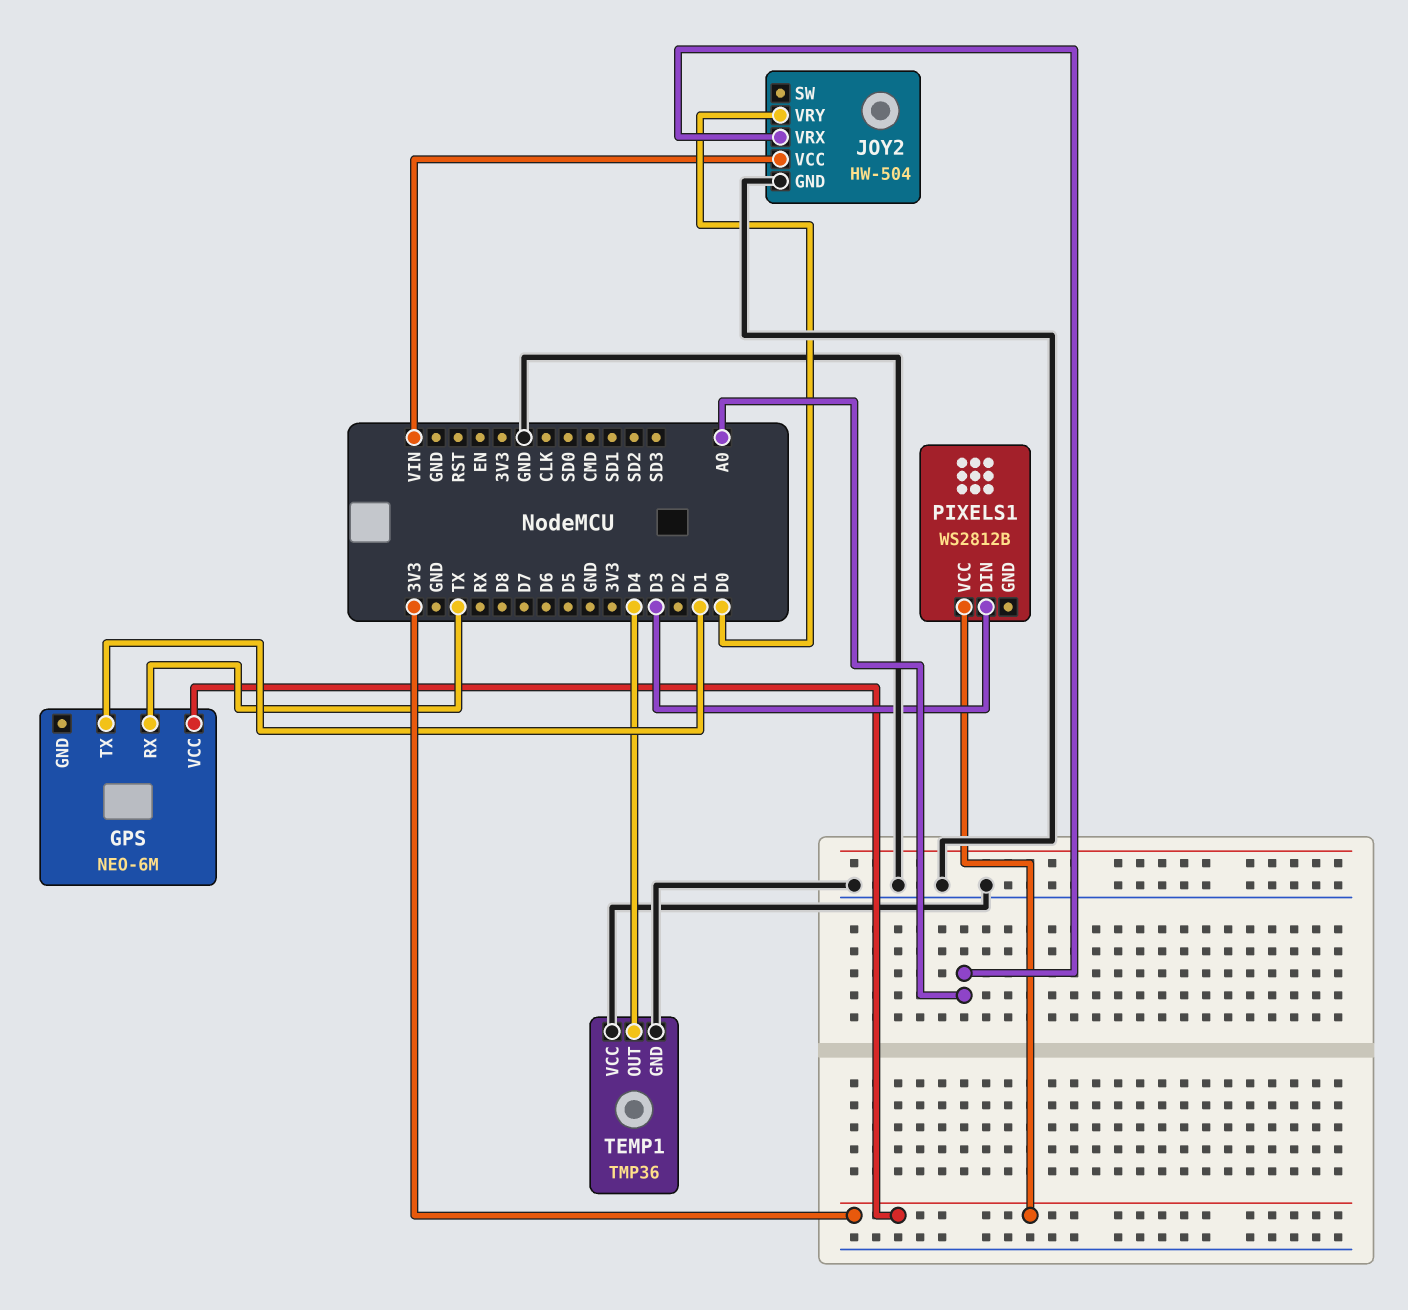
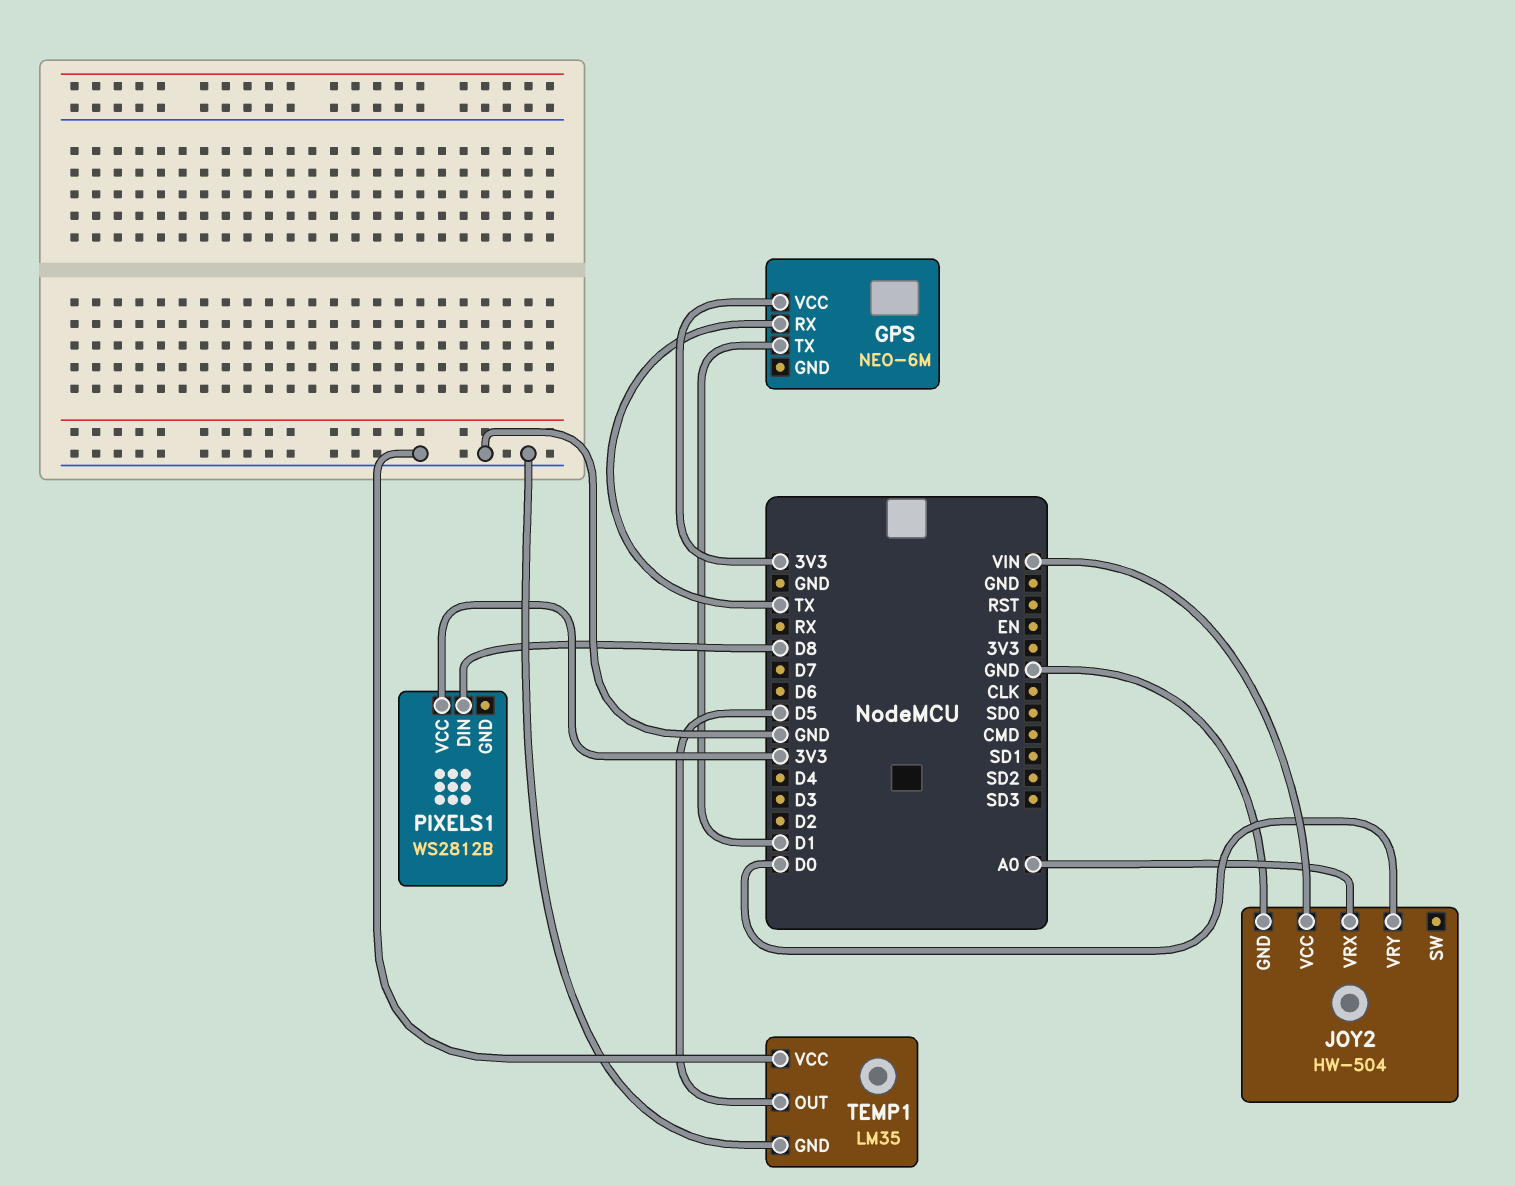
PIXELS1 pin DIN: D3 -> D8
TEMP1: TMP36 -> LM35
TEMP1 pin OUT: D4 -> D5

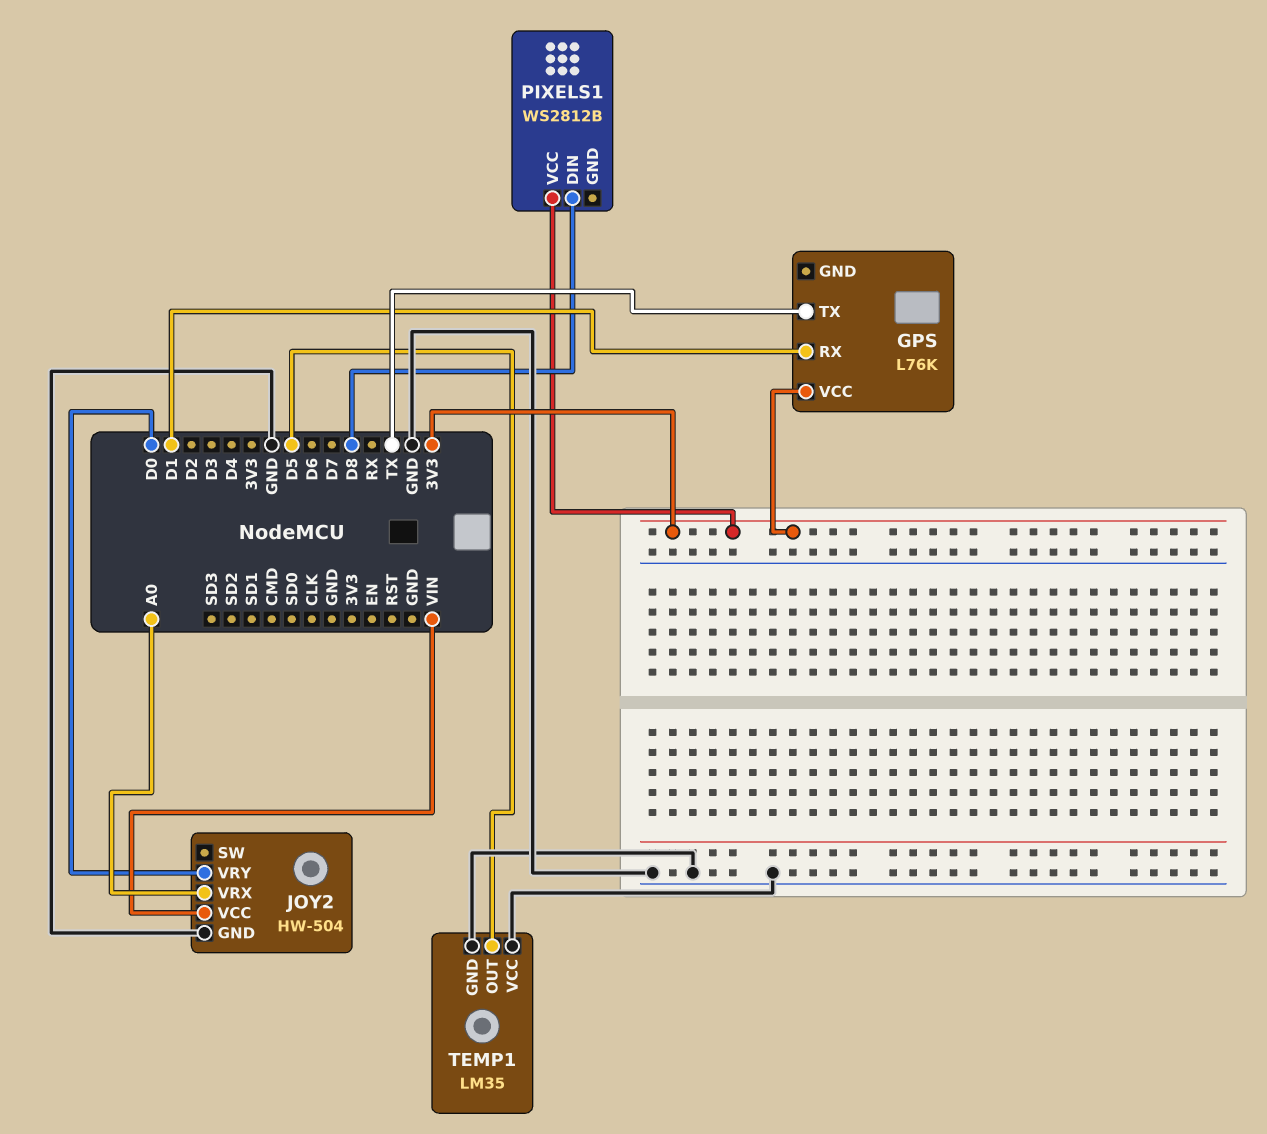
GPS: NEO-6M -> L76K
GPS pin RX: TX -> D1
GPS pin TX: D1 -> TX

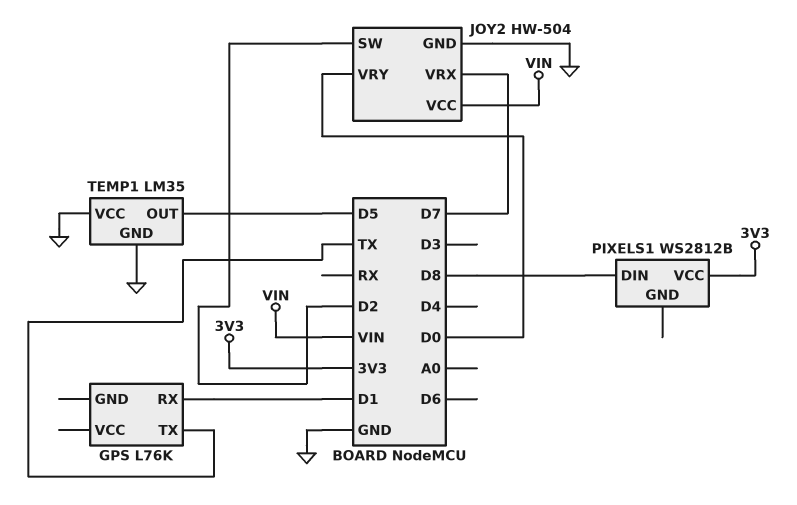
GPS pin VCC: 3V3 -> none
JOY2 pin SW: none -> D2
JOY2 pin VRX: A0 -> D7

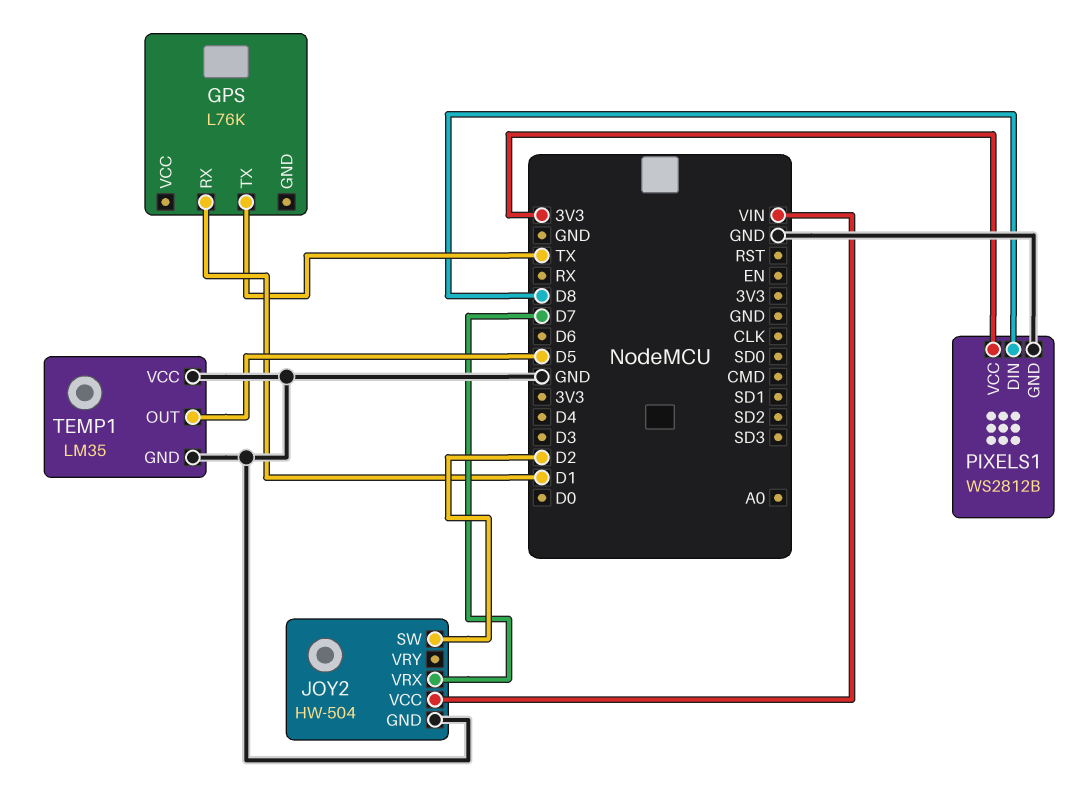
JOY2 pin VRY: D0 -> none
PIXELS1 pin GND: none -> GND

